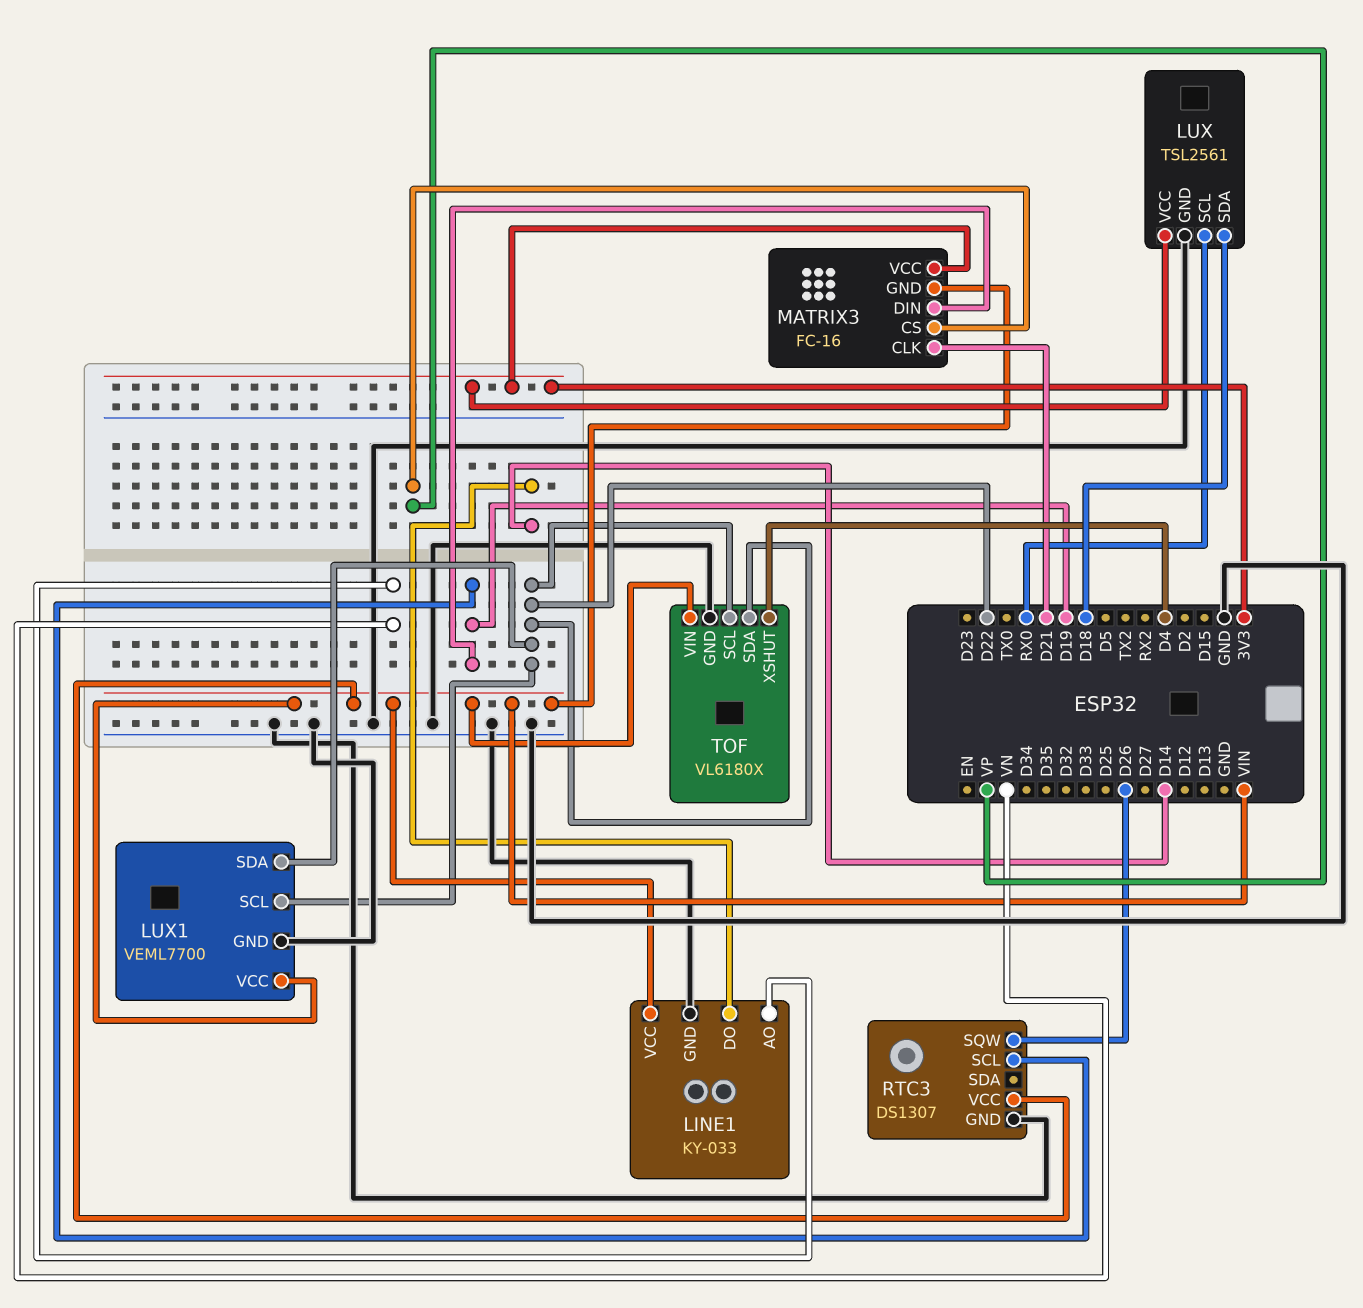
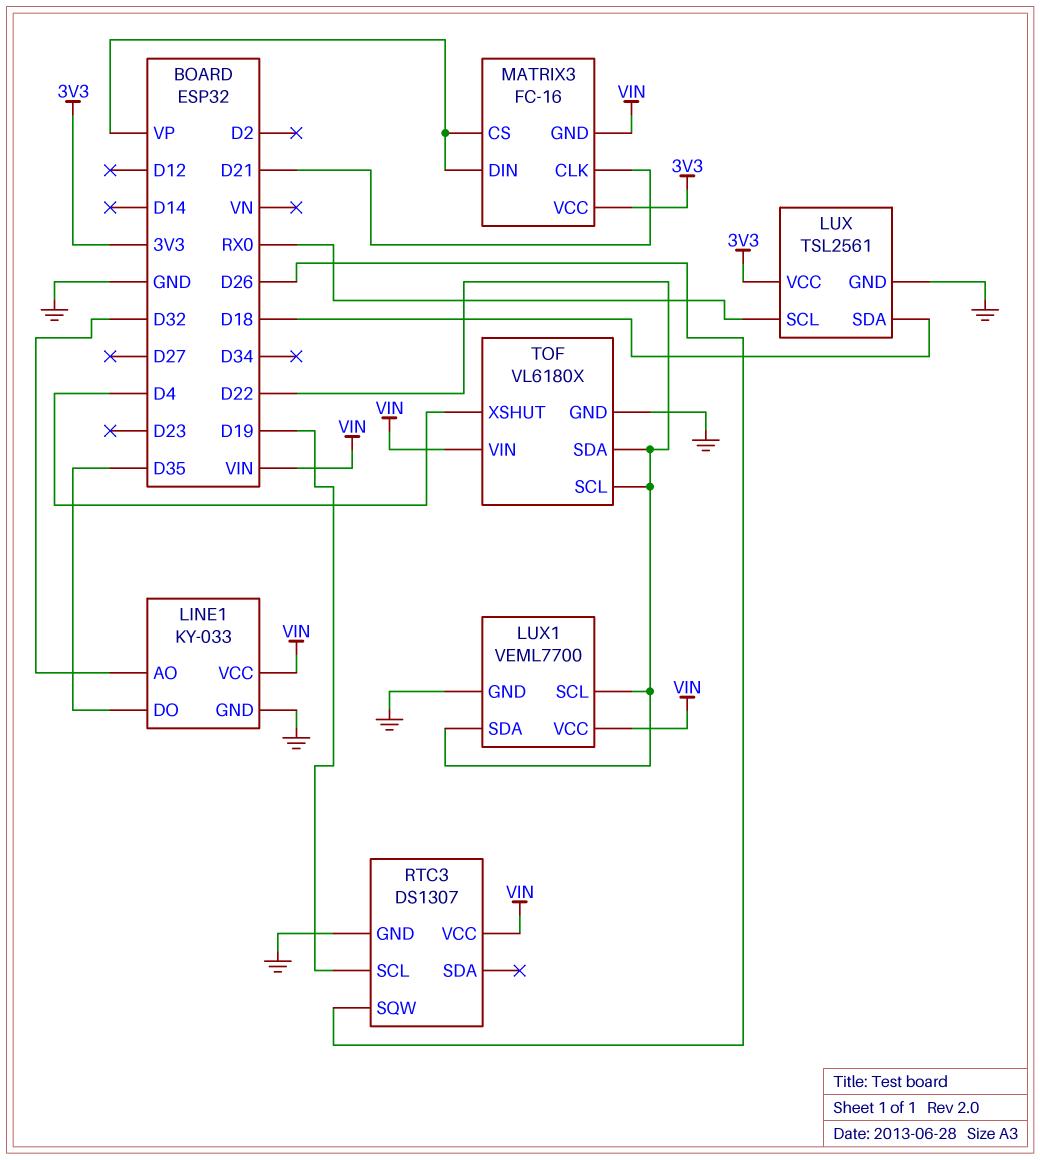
LINE1 pin AO: VN -> D32
LINE1 pin DO: D14 -> D35
MATRIX3 pin DIN: D19 -> VP

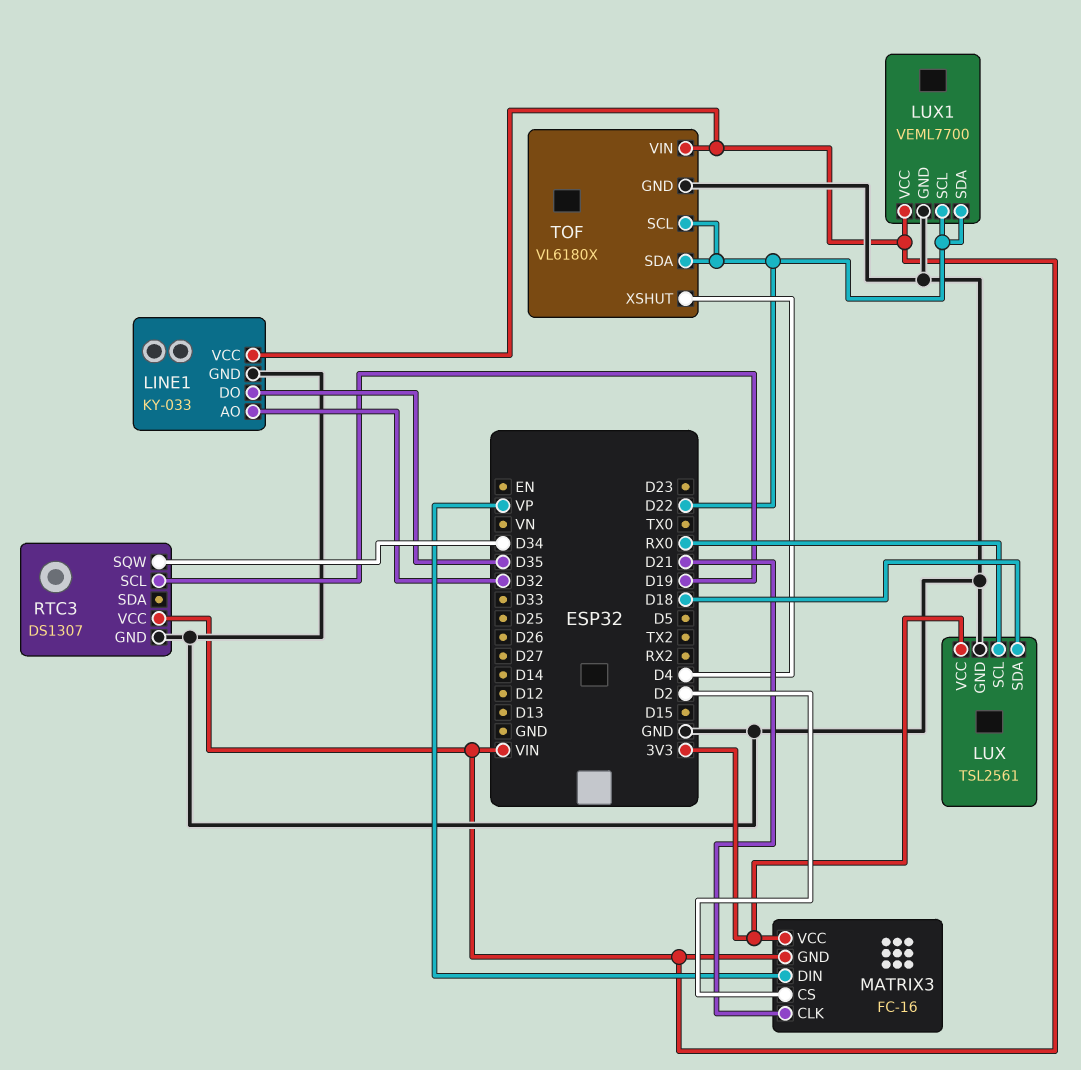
MATRIX3 pin CS: VP -> D2
RTC3 pin SQW: D26 -> D34

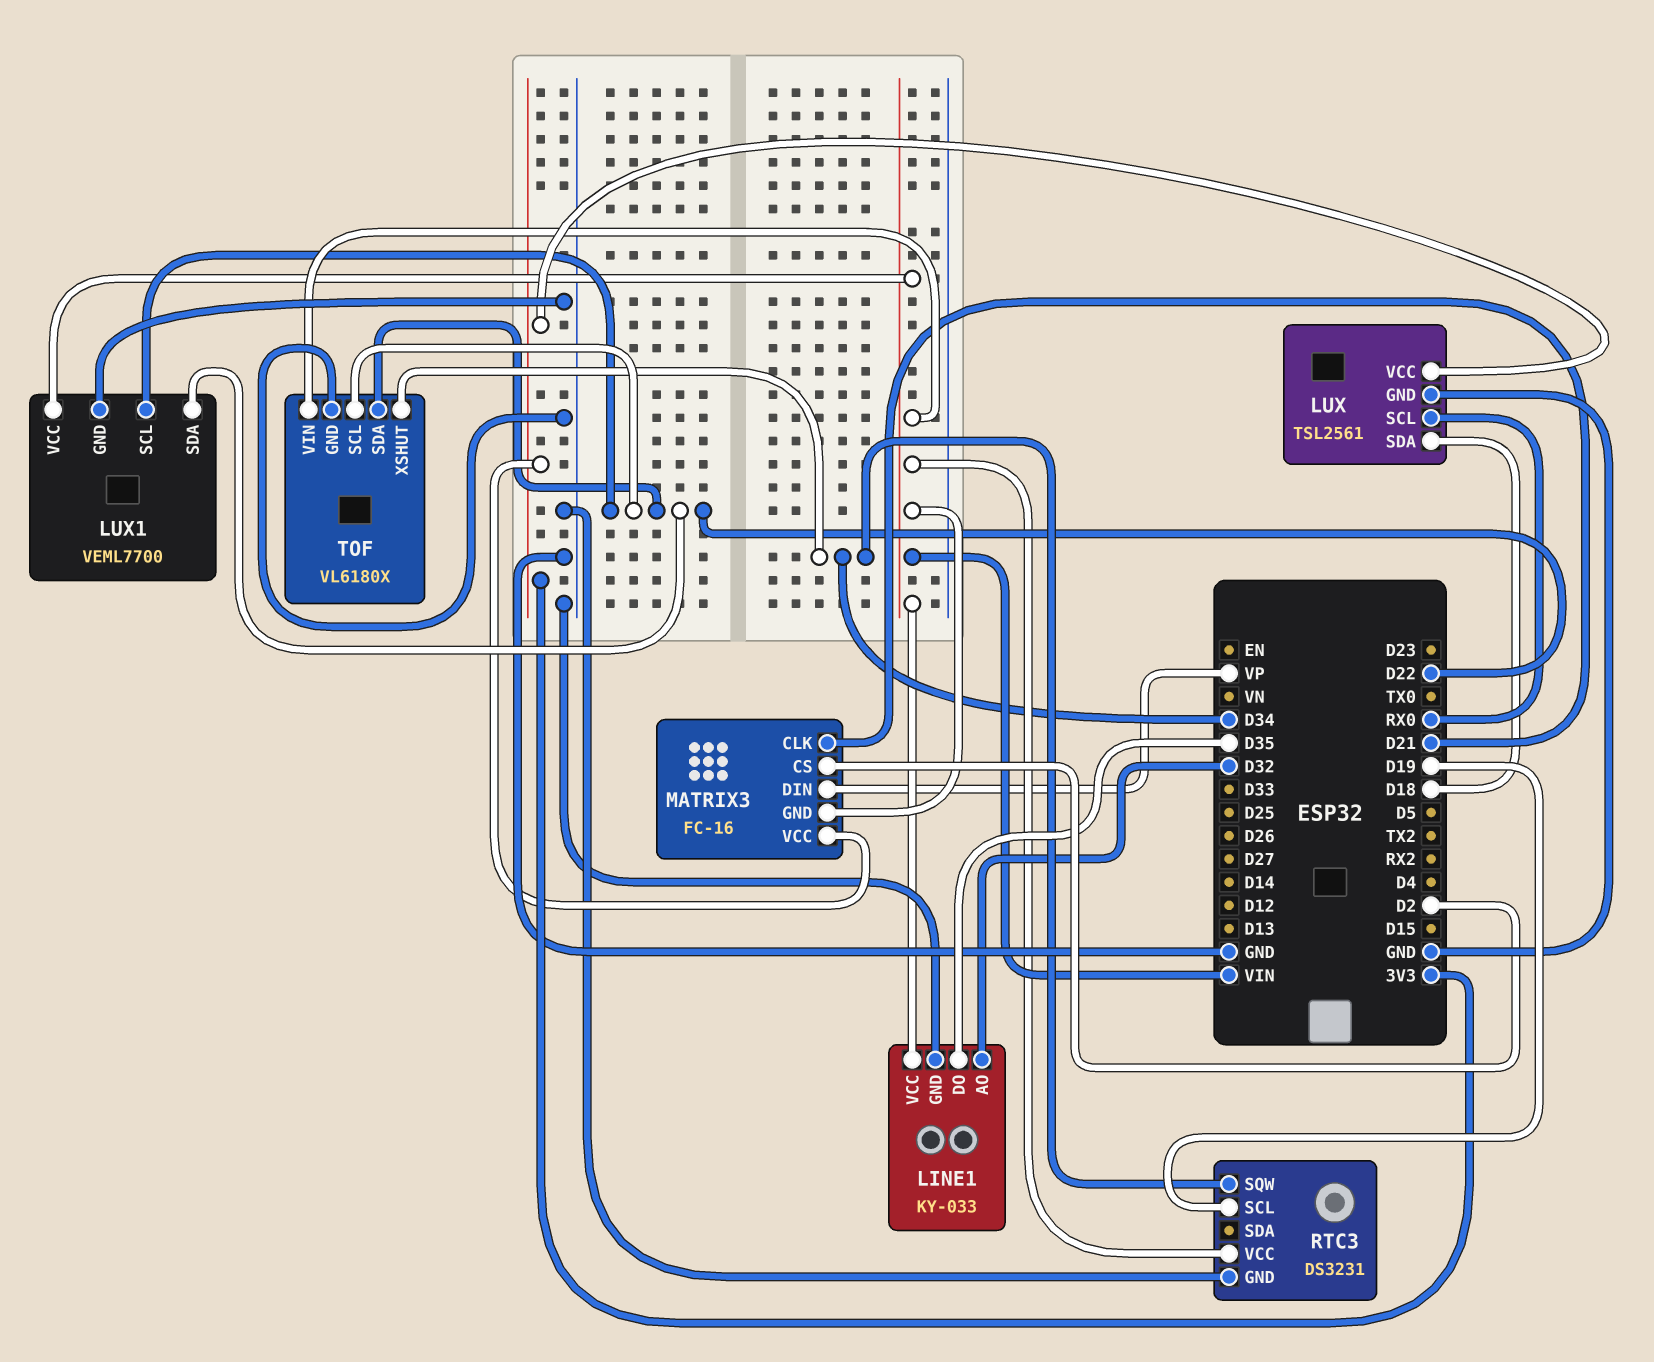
RTC3: DS1307 -> DS3231
TOF pin XSHUT: D4 -> D34

